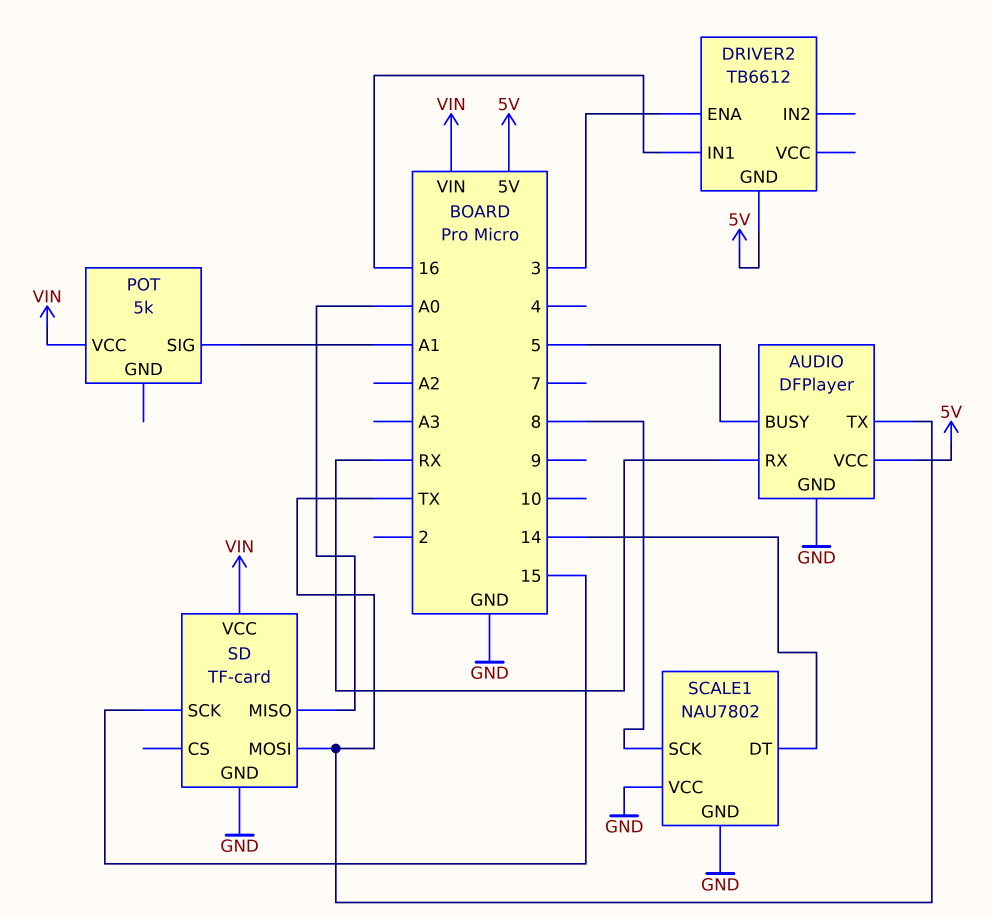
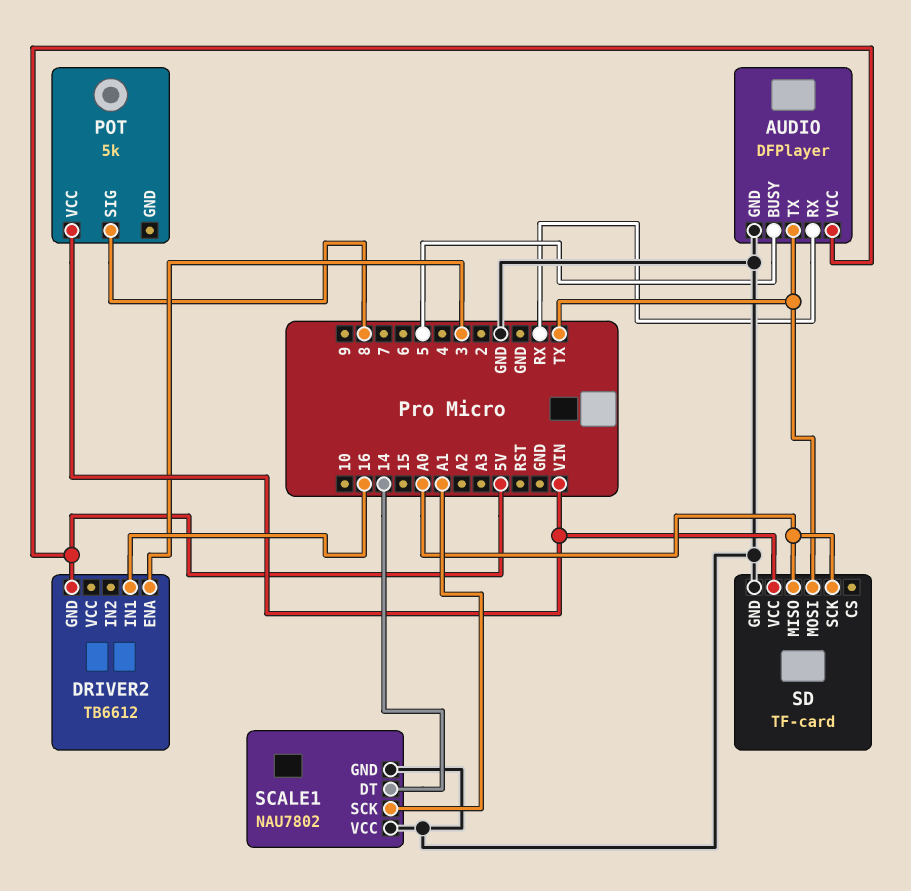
POT pin SIG: A1 -> 8
SCALE1 pin SCK: 8 -> A1
SD pin SCK: 15 -> A0

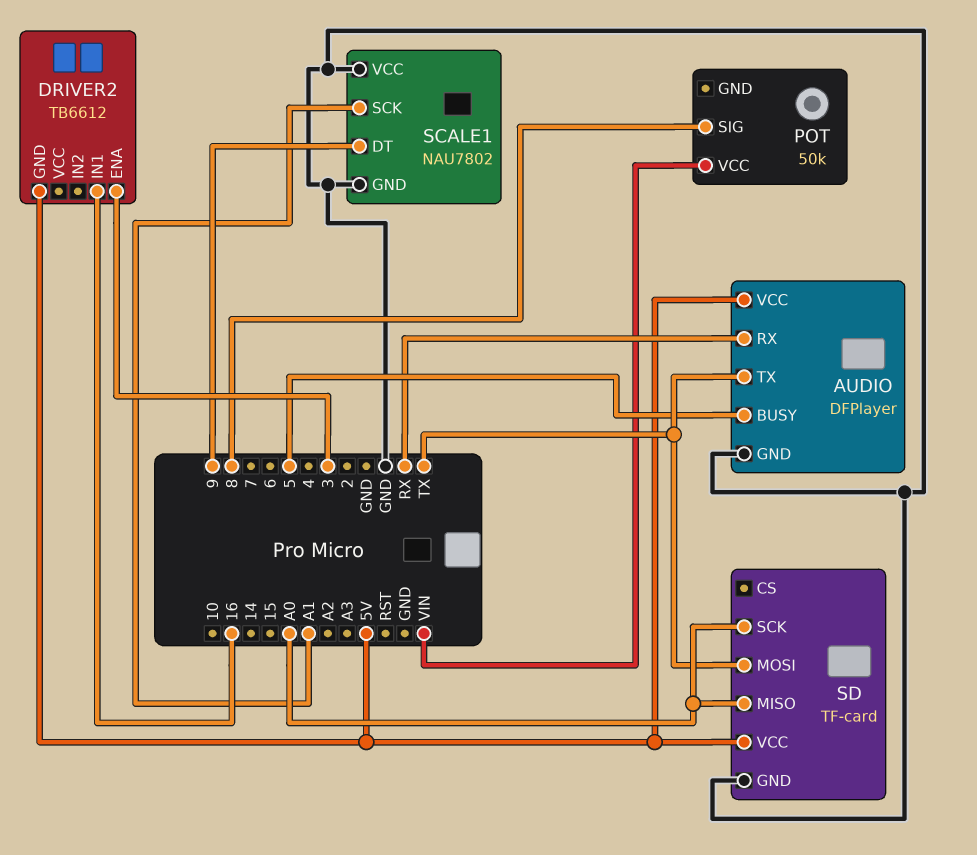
POT: 5k -> 50k
SCALE1 pin DT: 14 -> 9
SD pin VCC: VIN -> 5V

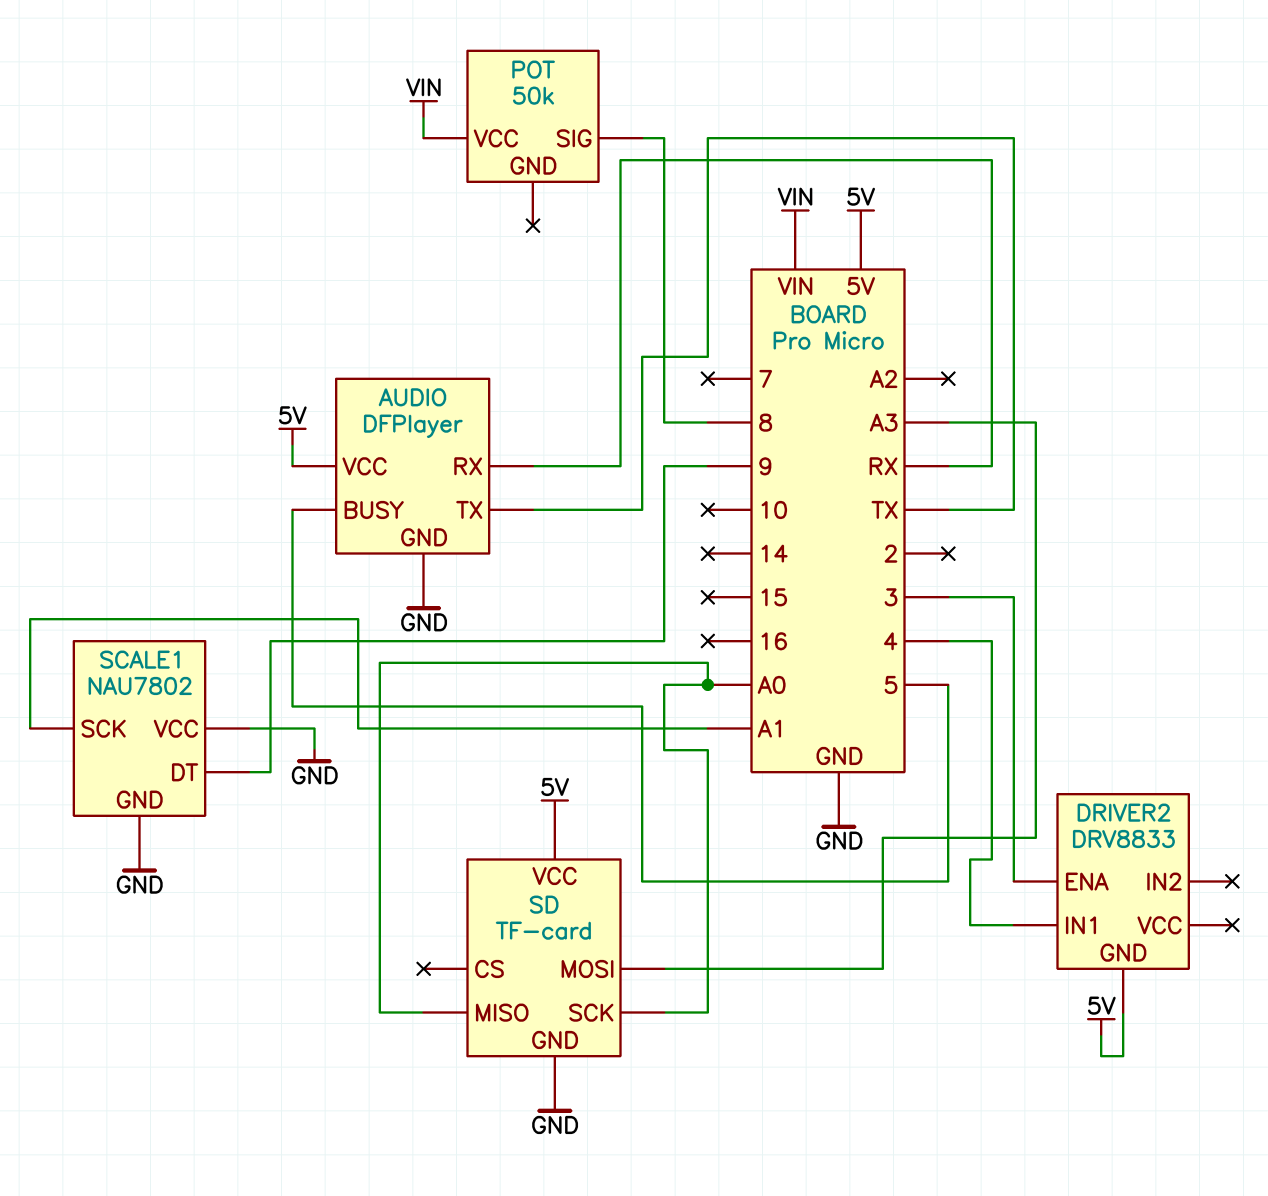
DRIVER2: TB6612 -> DRV8833
DRIVER2 pin IN1: 16 -> 4
SD pin MOSI: TX -> A3

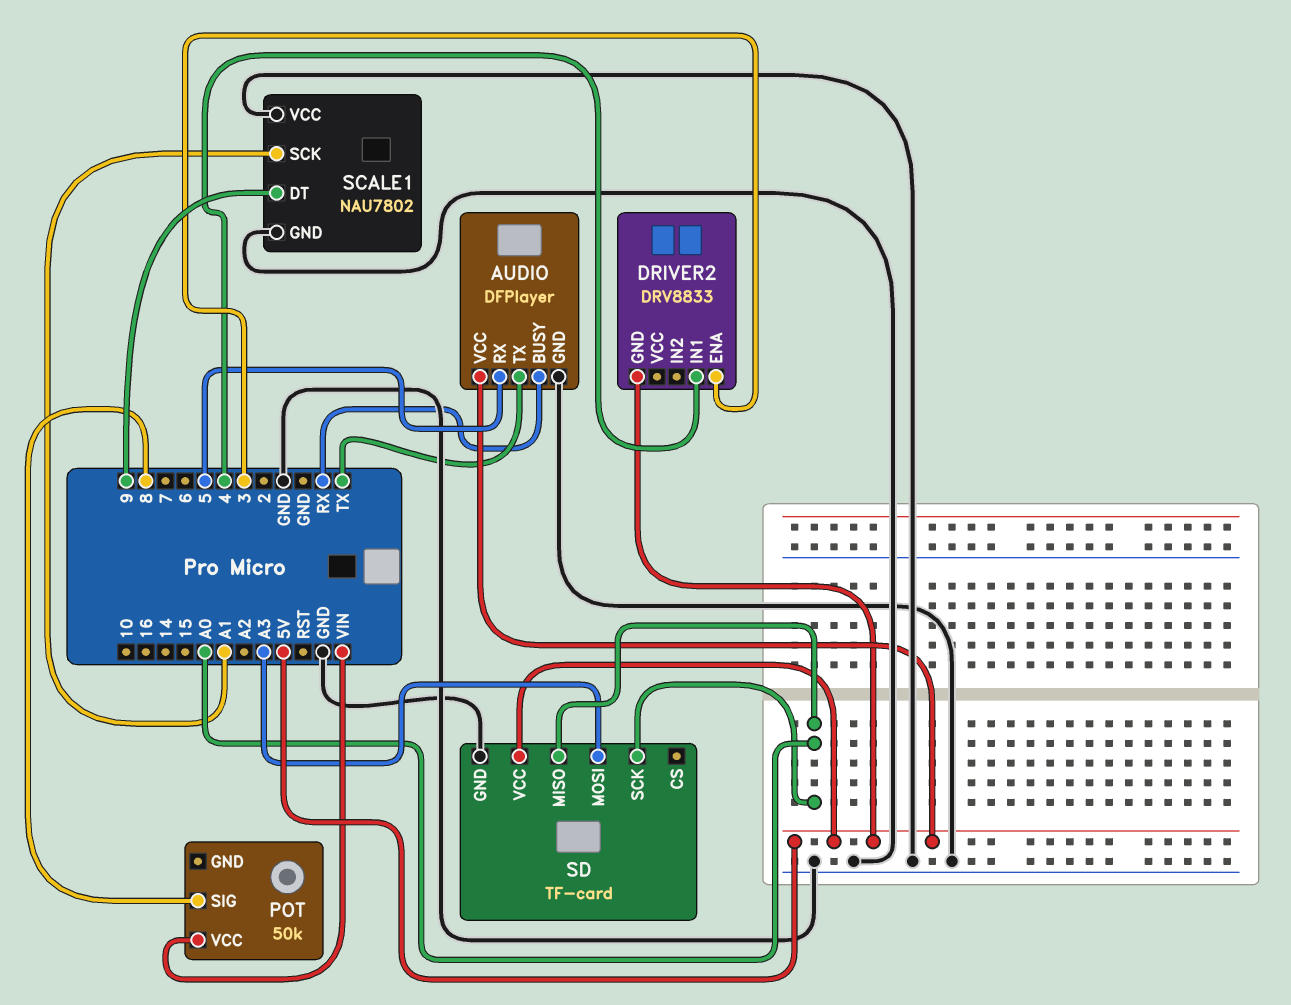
AUDIO pin BUSY: 5 -> RX
AUDIO pin RX: RX -> 5

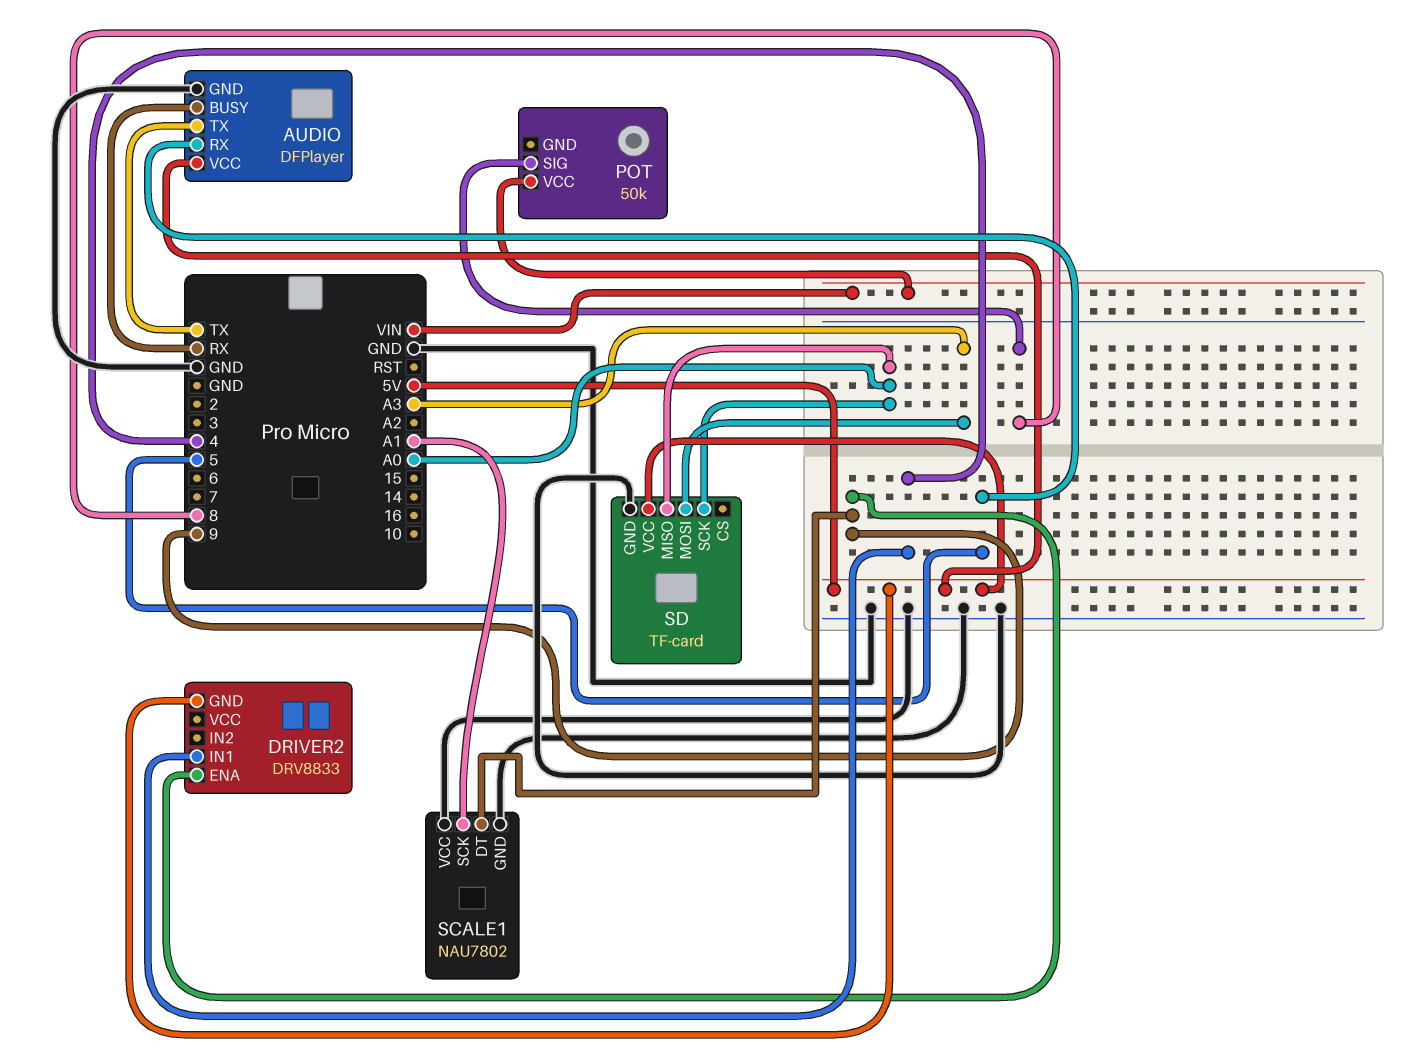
DRIVER2 pin ENA: 3 -> 9

